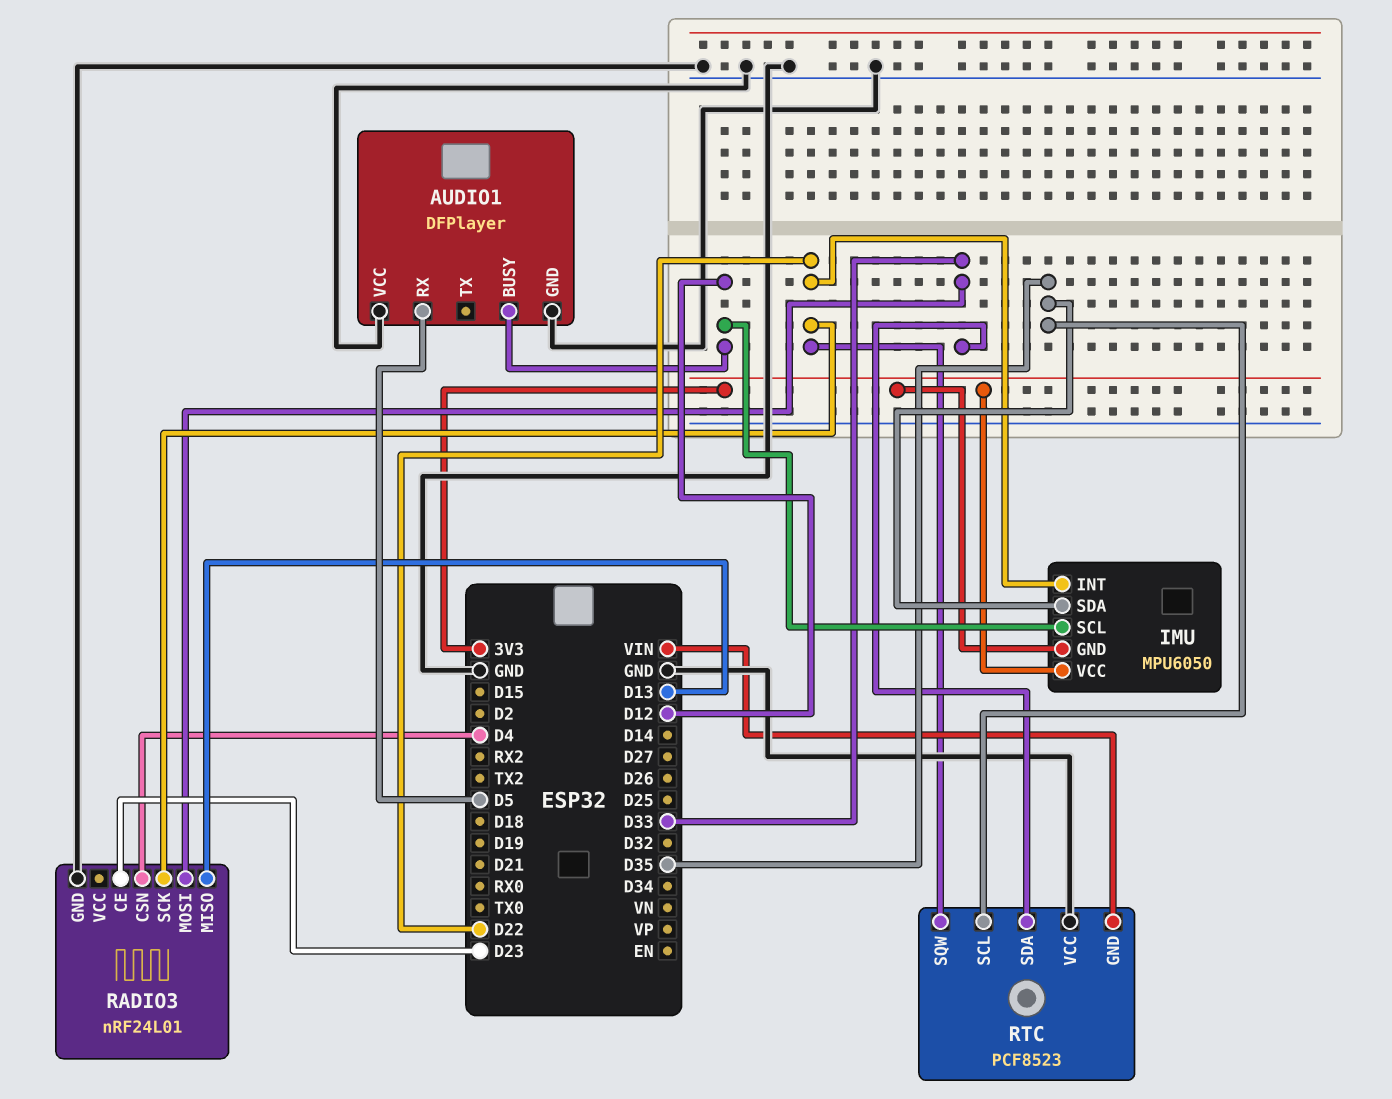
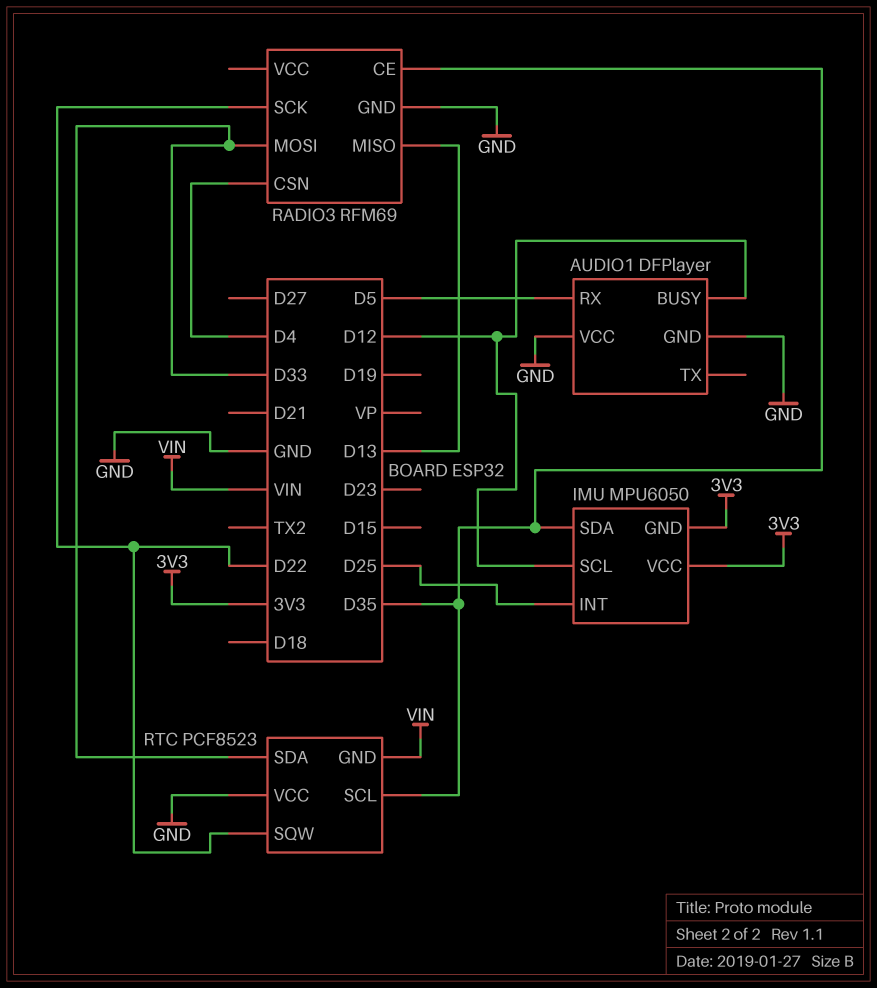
IMU pin INT: D22 -> D25
RADIO3: nRF24L01 -> RFM69
RADIO3 pin CE: D23 -> D35

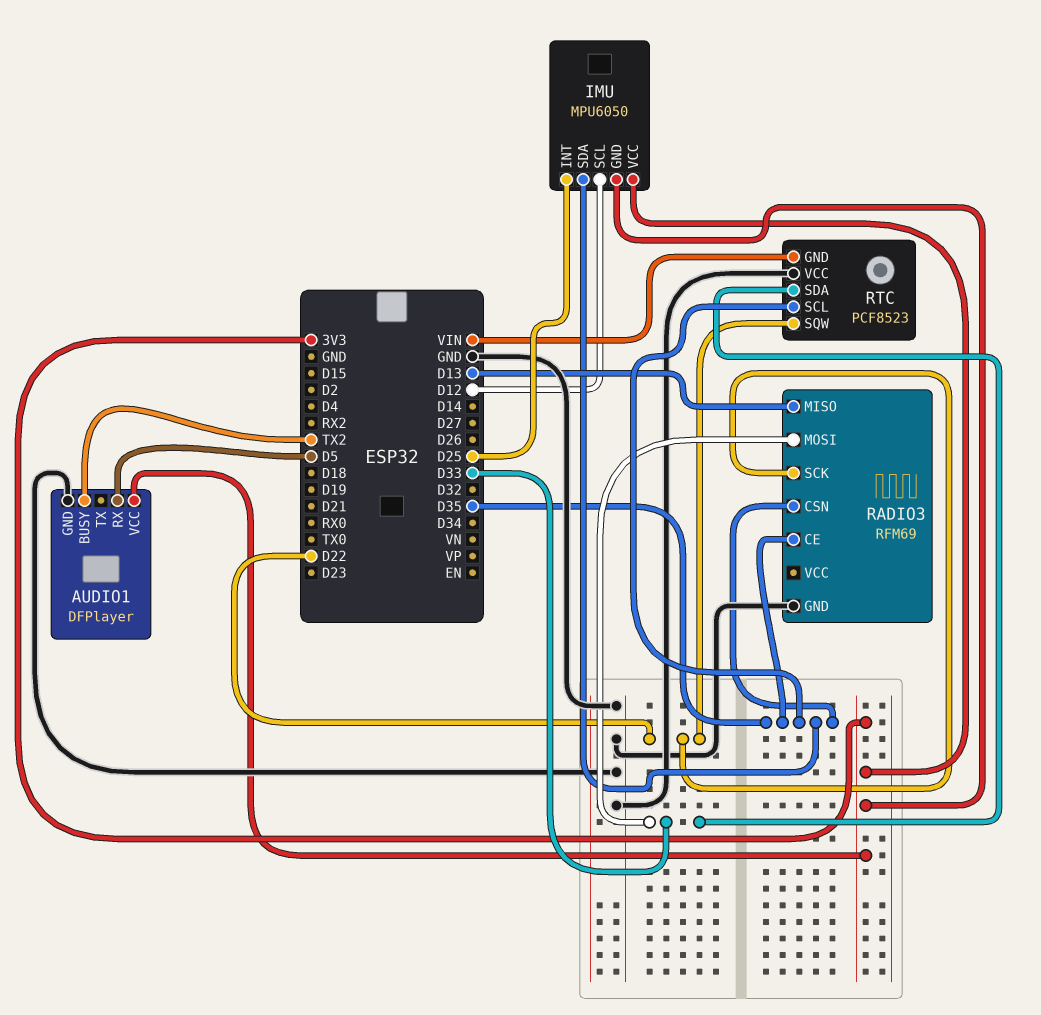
AUDIO1 pin BUSY: D12 -> TX2
AUDIO1 pin VCC: GND -> 3V3
RADIO3 pin CSN: D4 -> D35

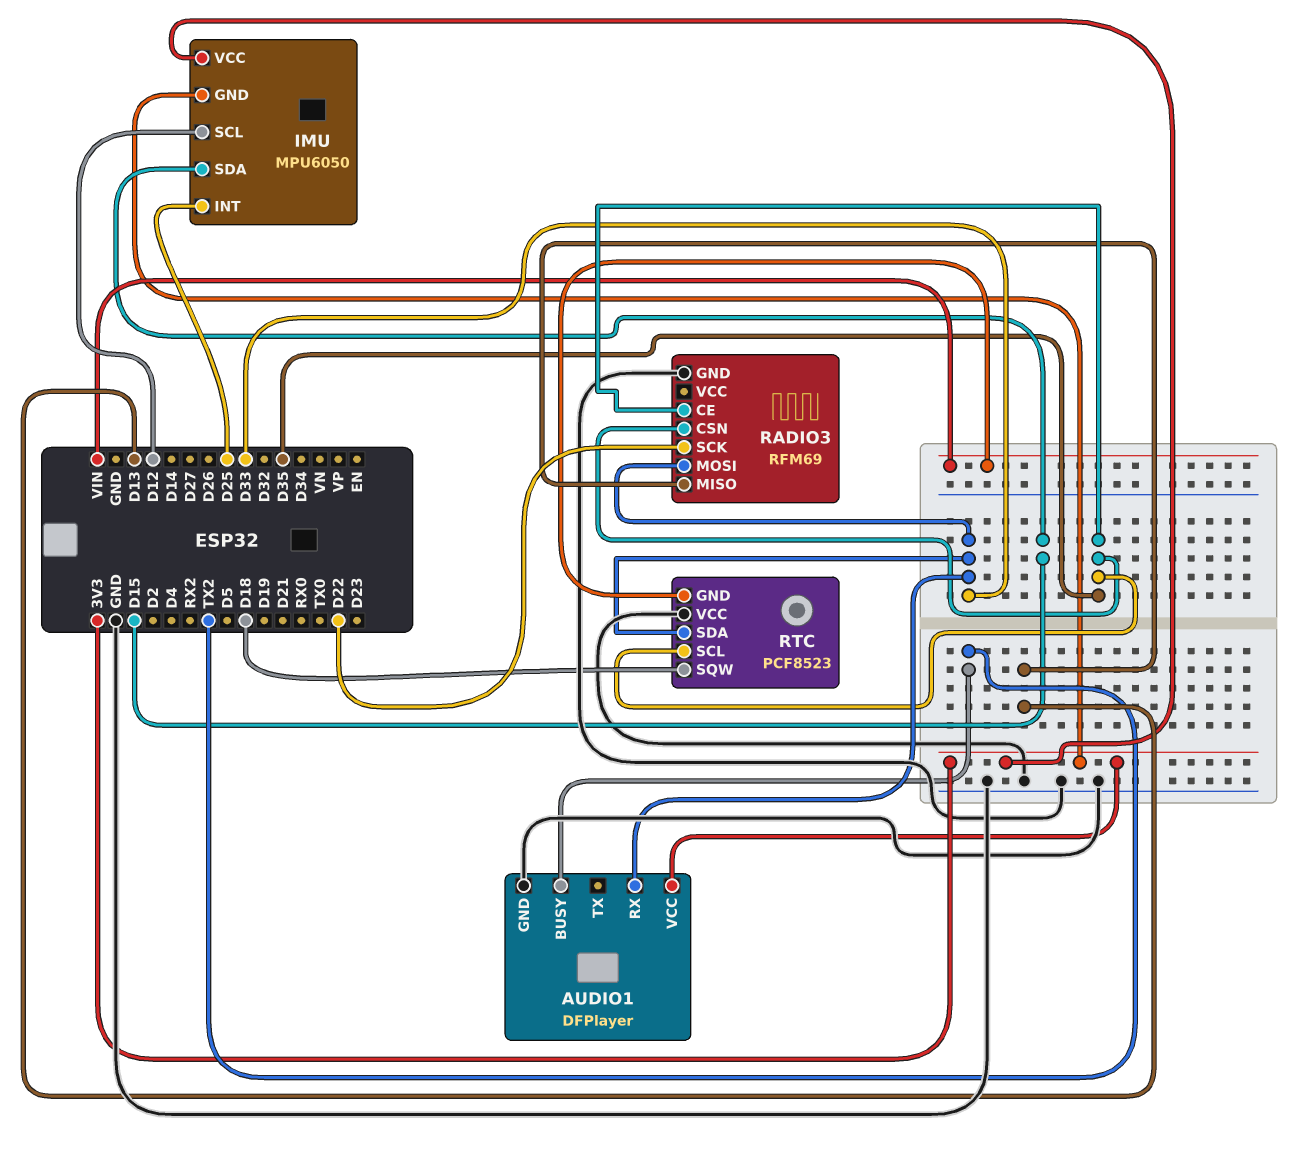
AUDIO1 pin RX: D5 -> D33
IMU pin SDA: D35 -> D15
RTC pin SQW: D22 -> D18

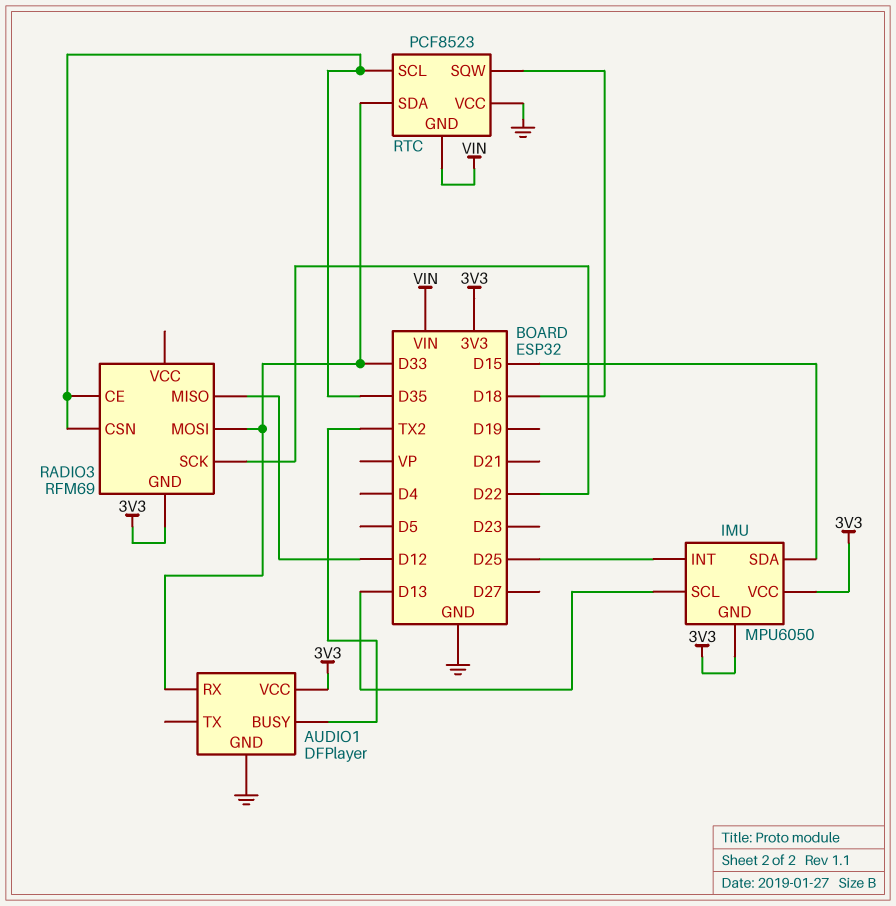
IMU pin SCL: D12 -> D13
RADIO3 pin GND: GND -> 3V3
RADIO3 pin MISO: D13 -> D12

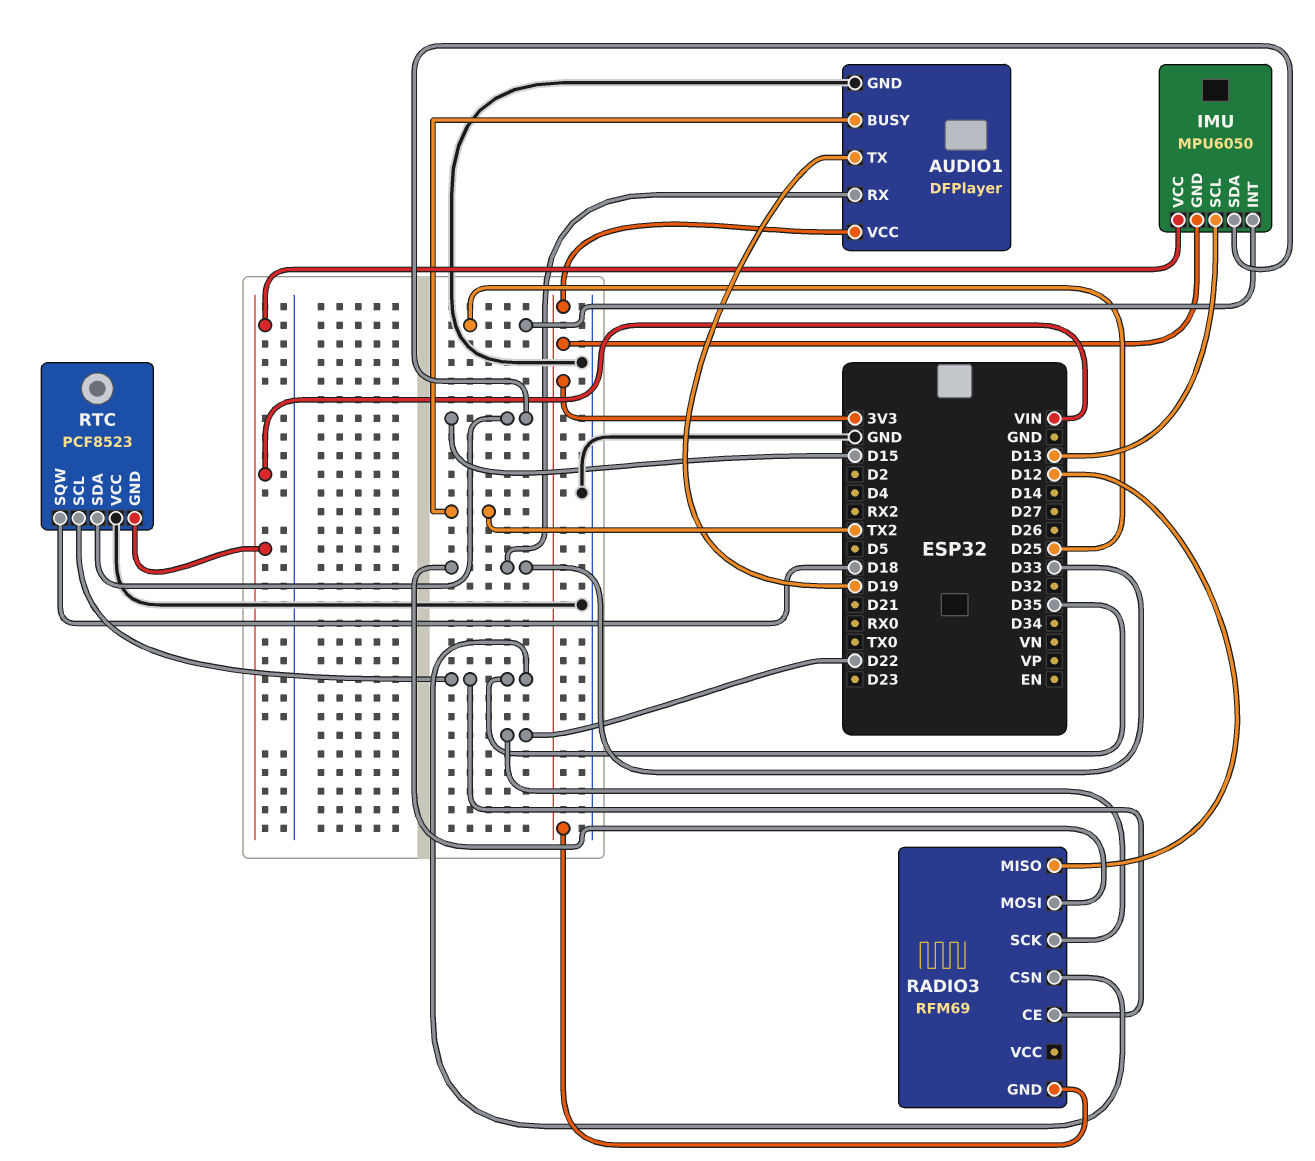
AUDIO1 pin TX: none -> D19
IMU pin VCC: 3V3 -> VIN
RTC pin SDA: D33 -> D15

